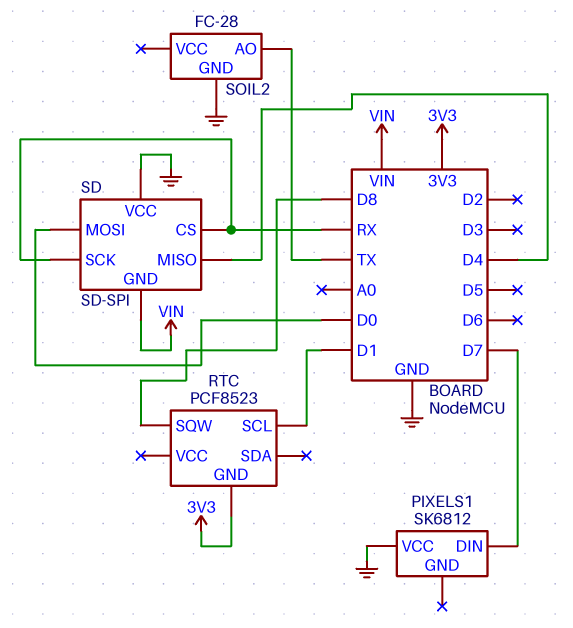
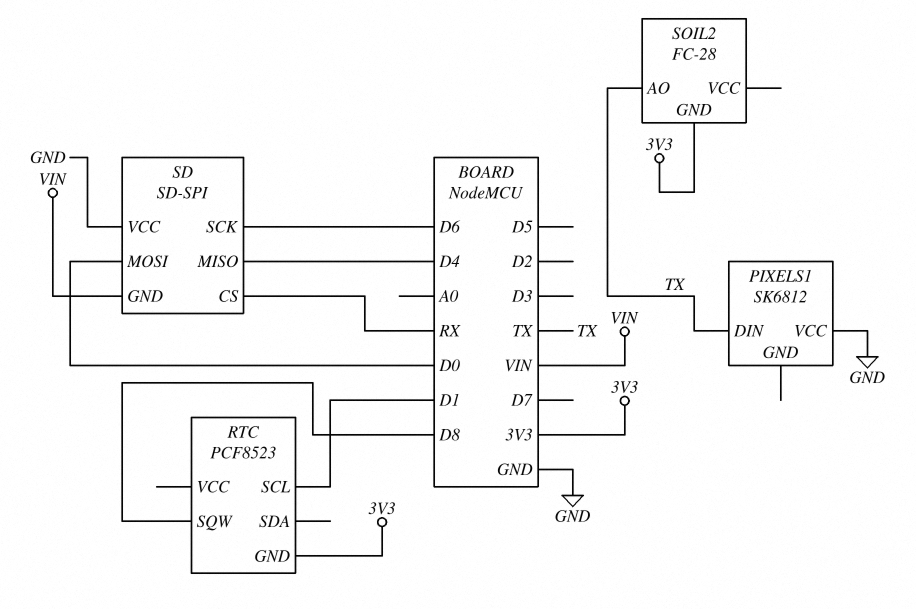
PIXELS1 pin DIN: D7 -> TX
SD pin SCK: RX -> D6
SOIL2 pin GND: GND -> 3V3

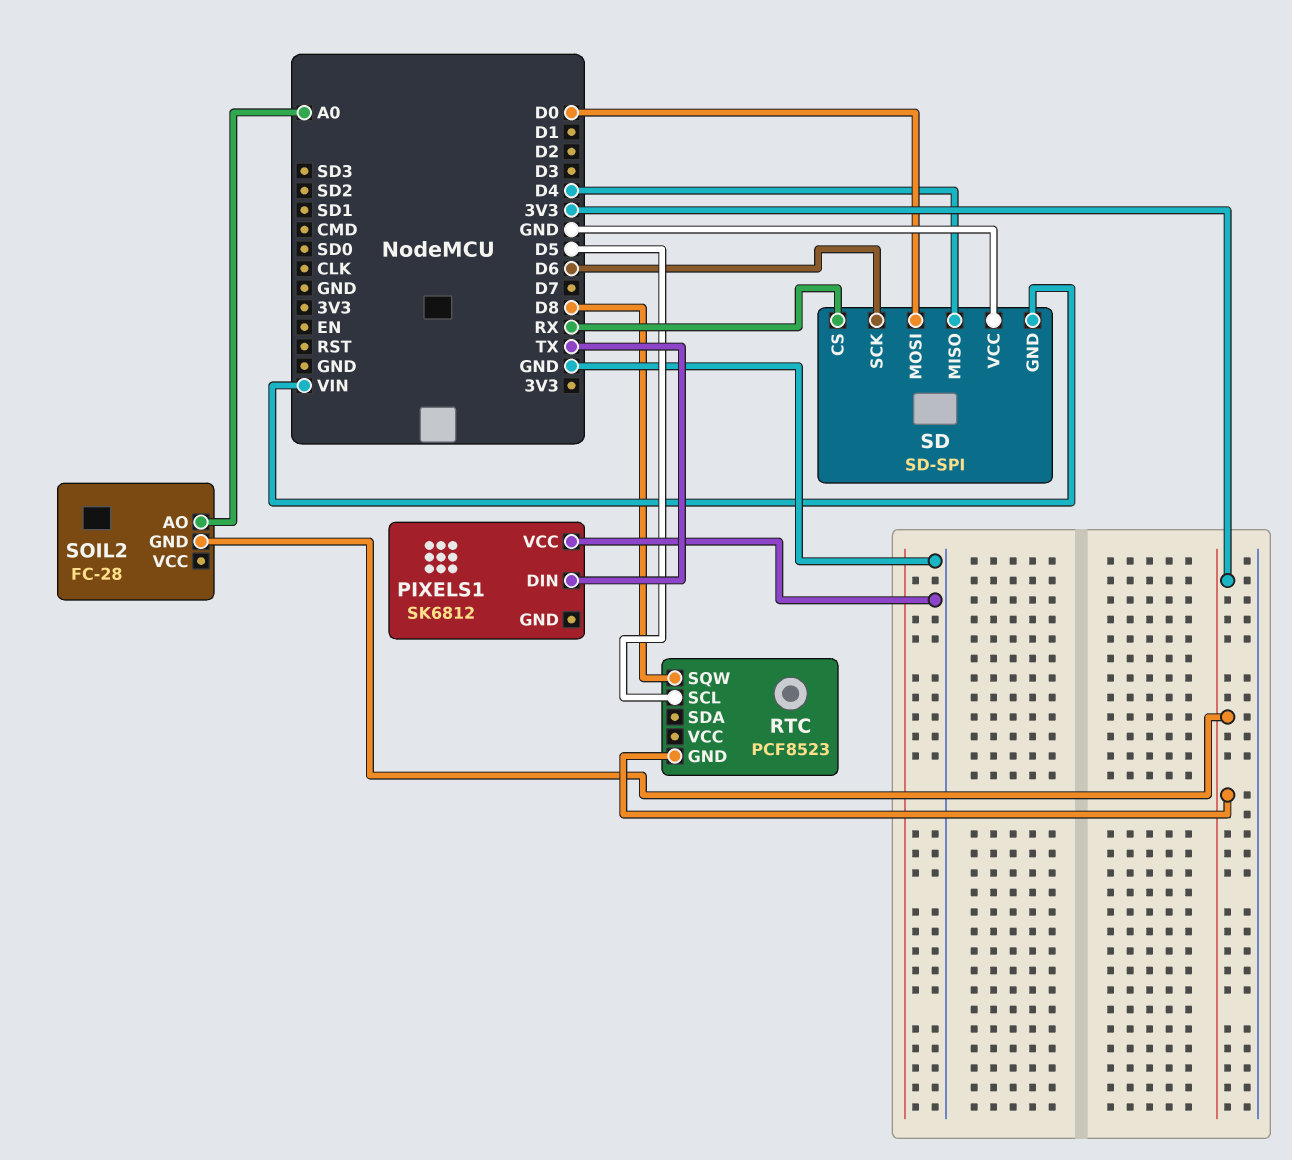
RTC pin SCL: D1 -> D5
SOIL2 pin AO: TX -> A0

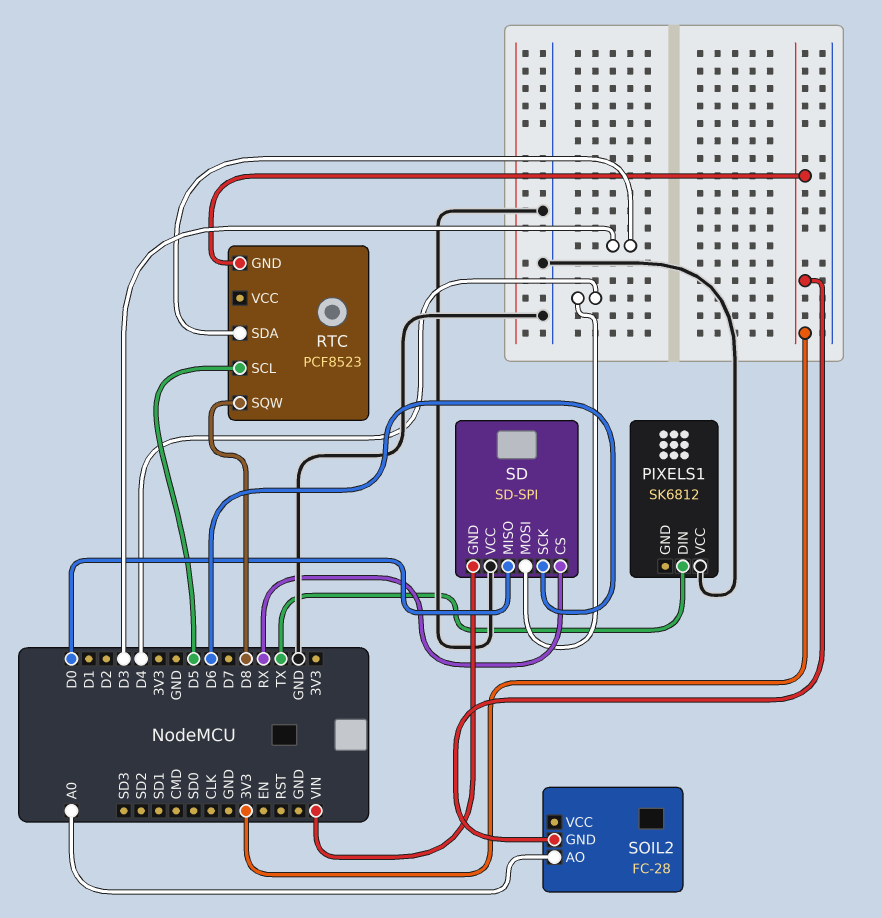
RTC pin SDA: none -> D3
SD pin MISO: D4 -> D0
SD pin MOSI: D0 -> D4

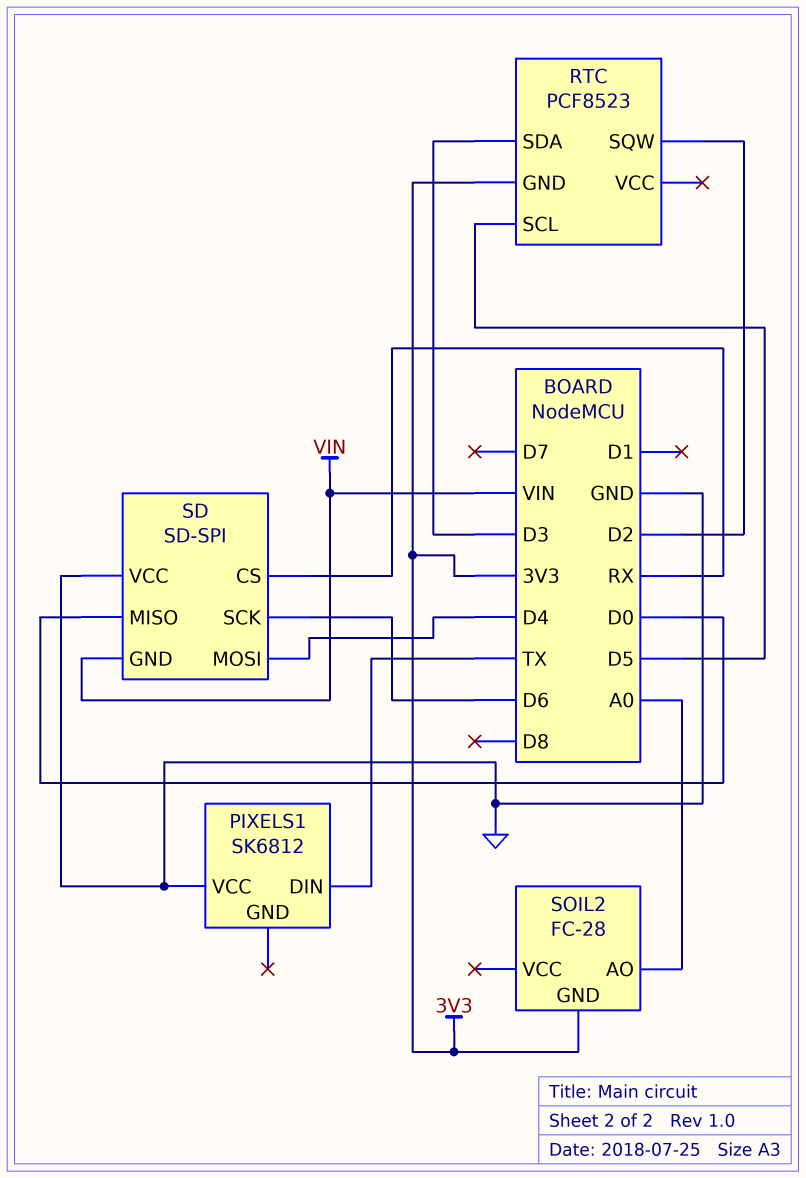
RTC pin SQW: D8 -> D2

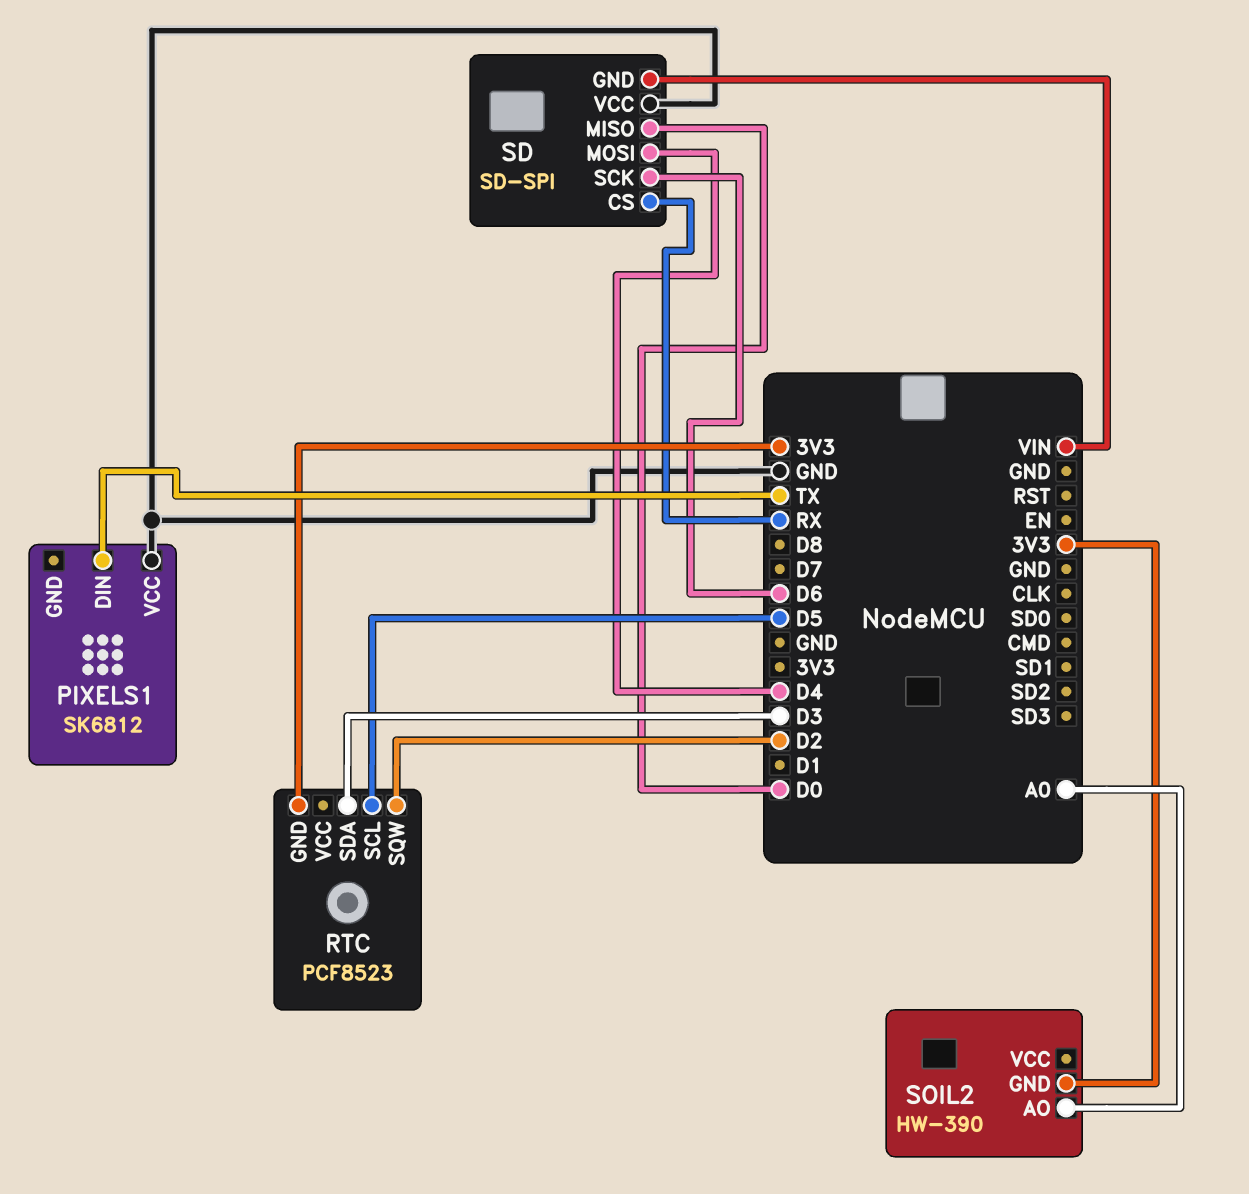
SOIL2: FC-28 -> HW-390

